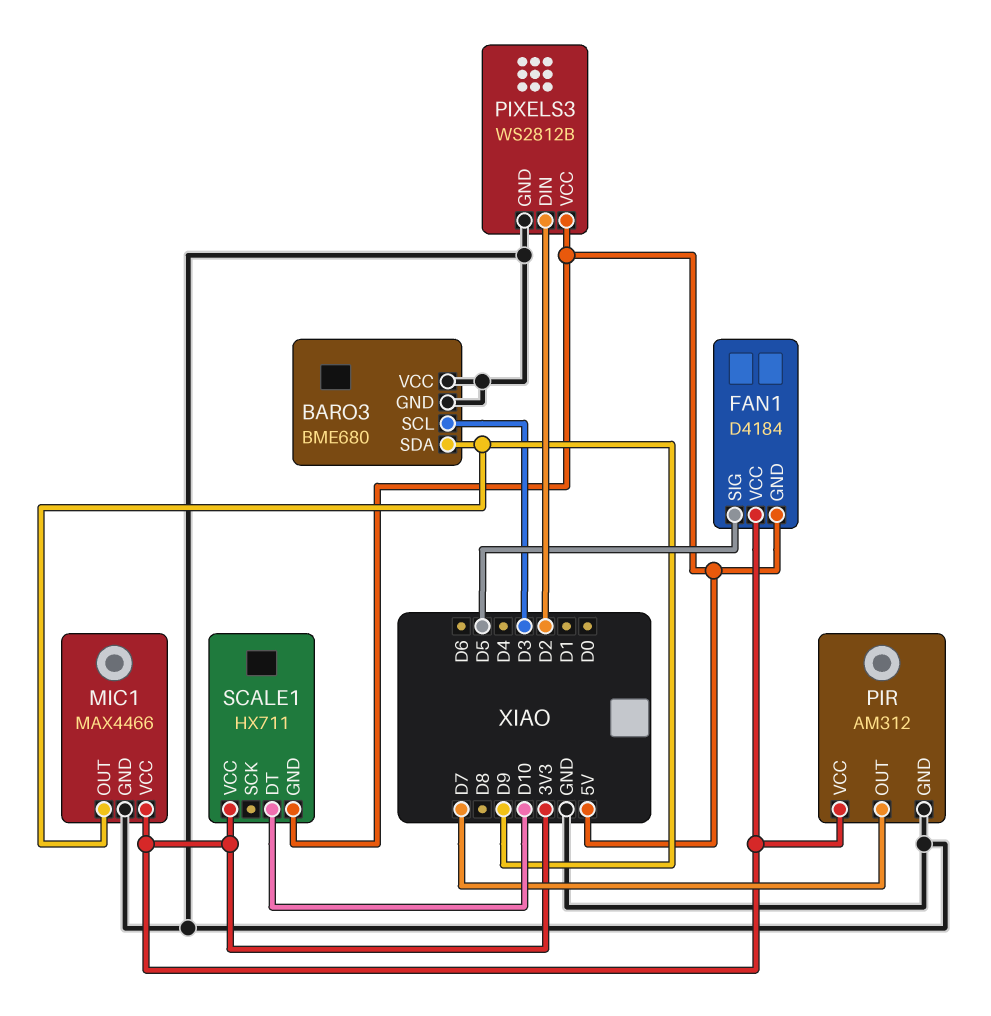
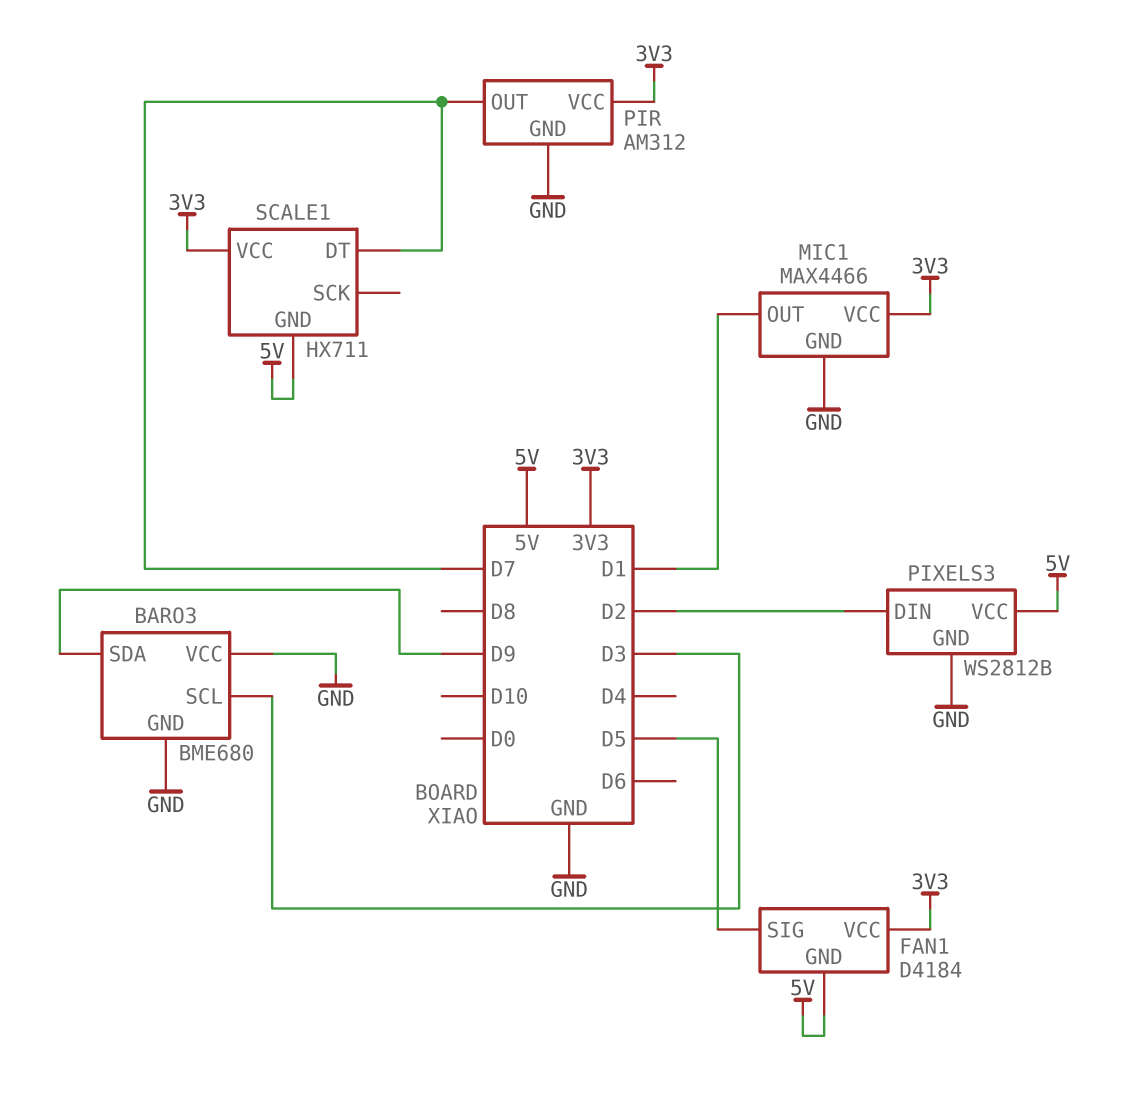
MIC1 pin OUT: D9 -> D1
SCALE1 pin DT: D10 -> D7

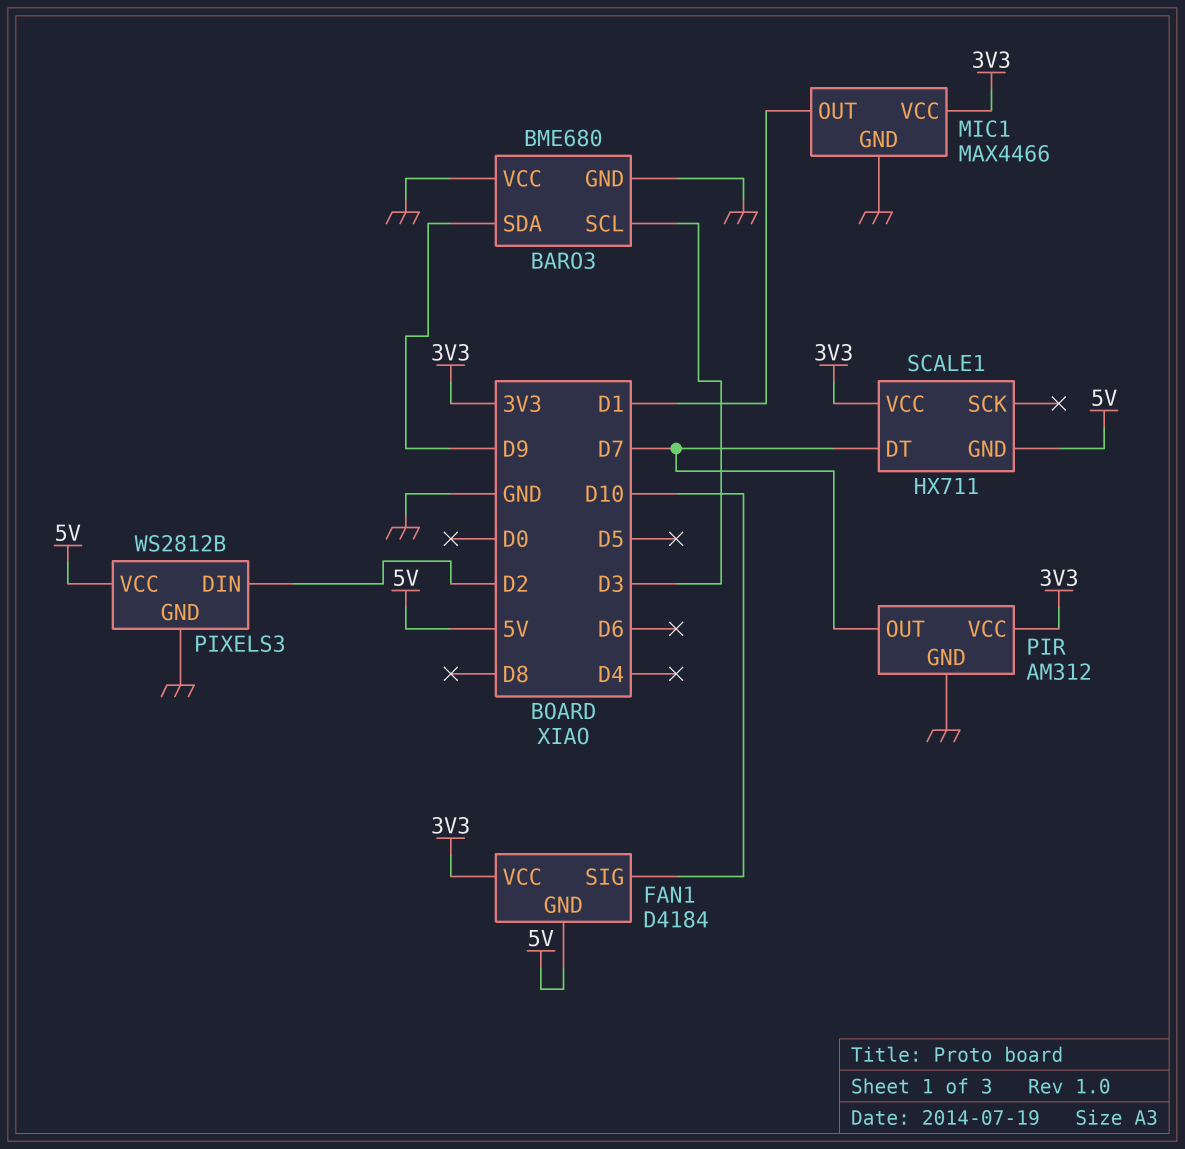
FAN1 pin SIG: D5 -> D10

